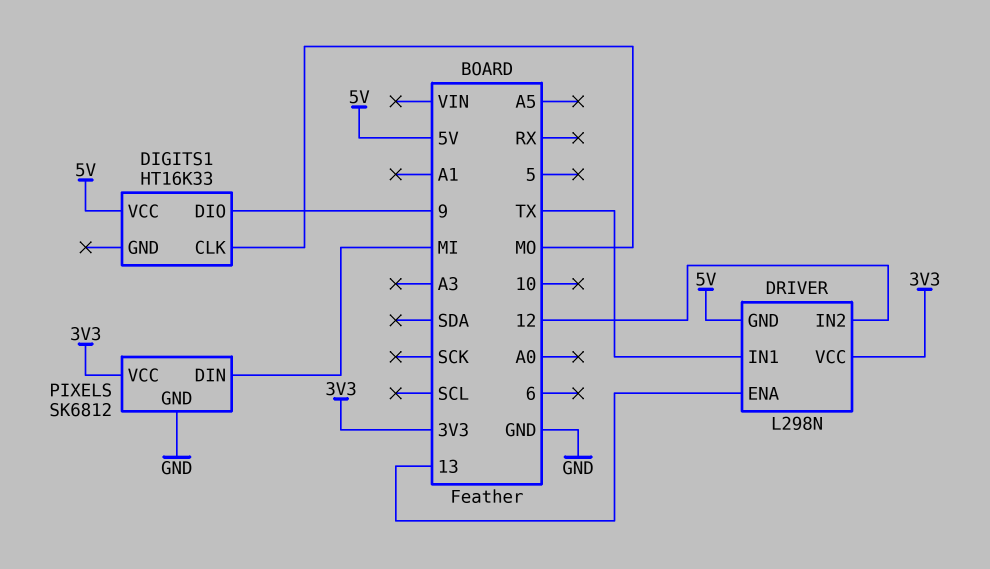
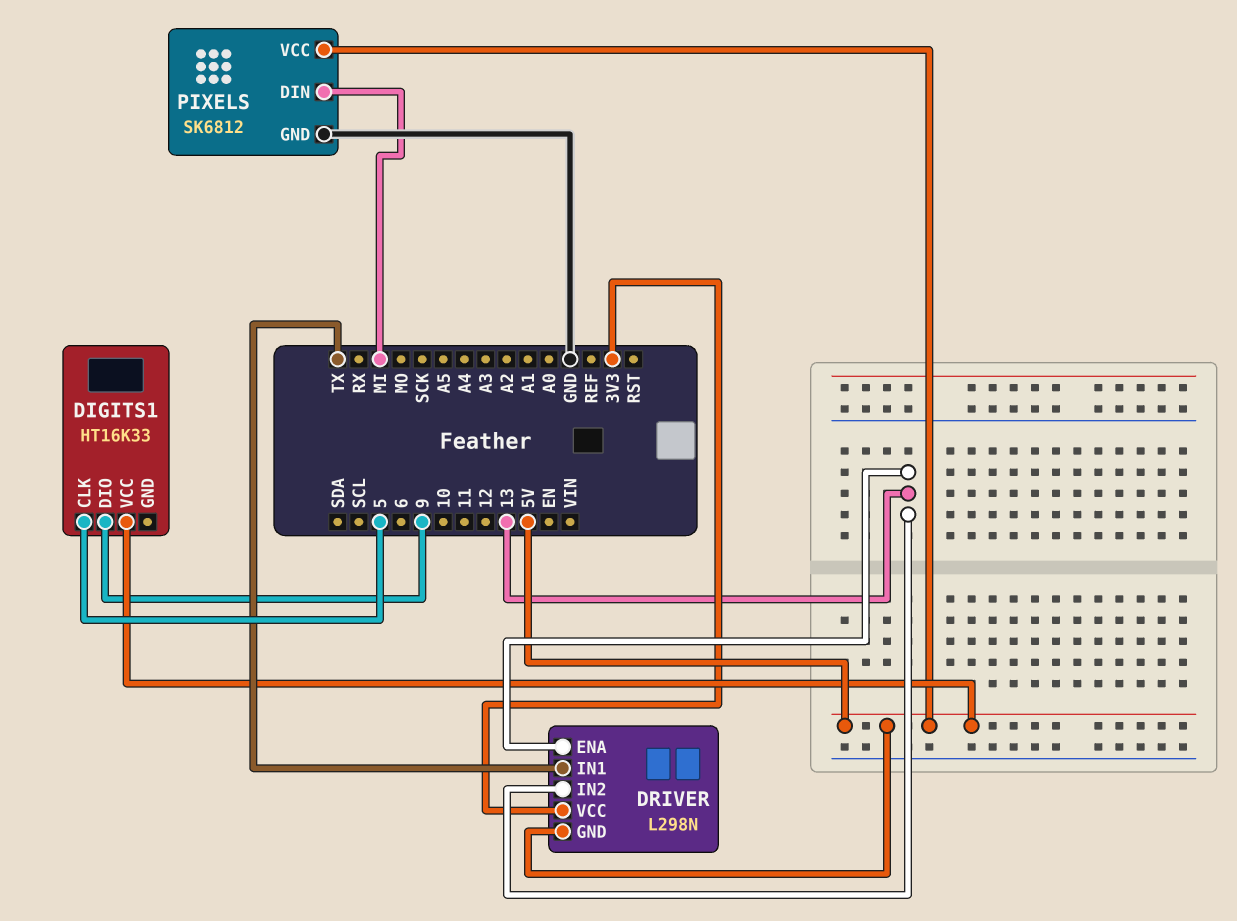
DIGITS1 pin CLK: MO -> 5
DRIVER pin IN2: 12 -> 13
PIXELS pin VCC: 3V3 -> 5V

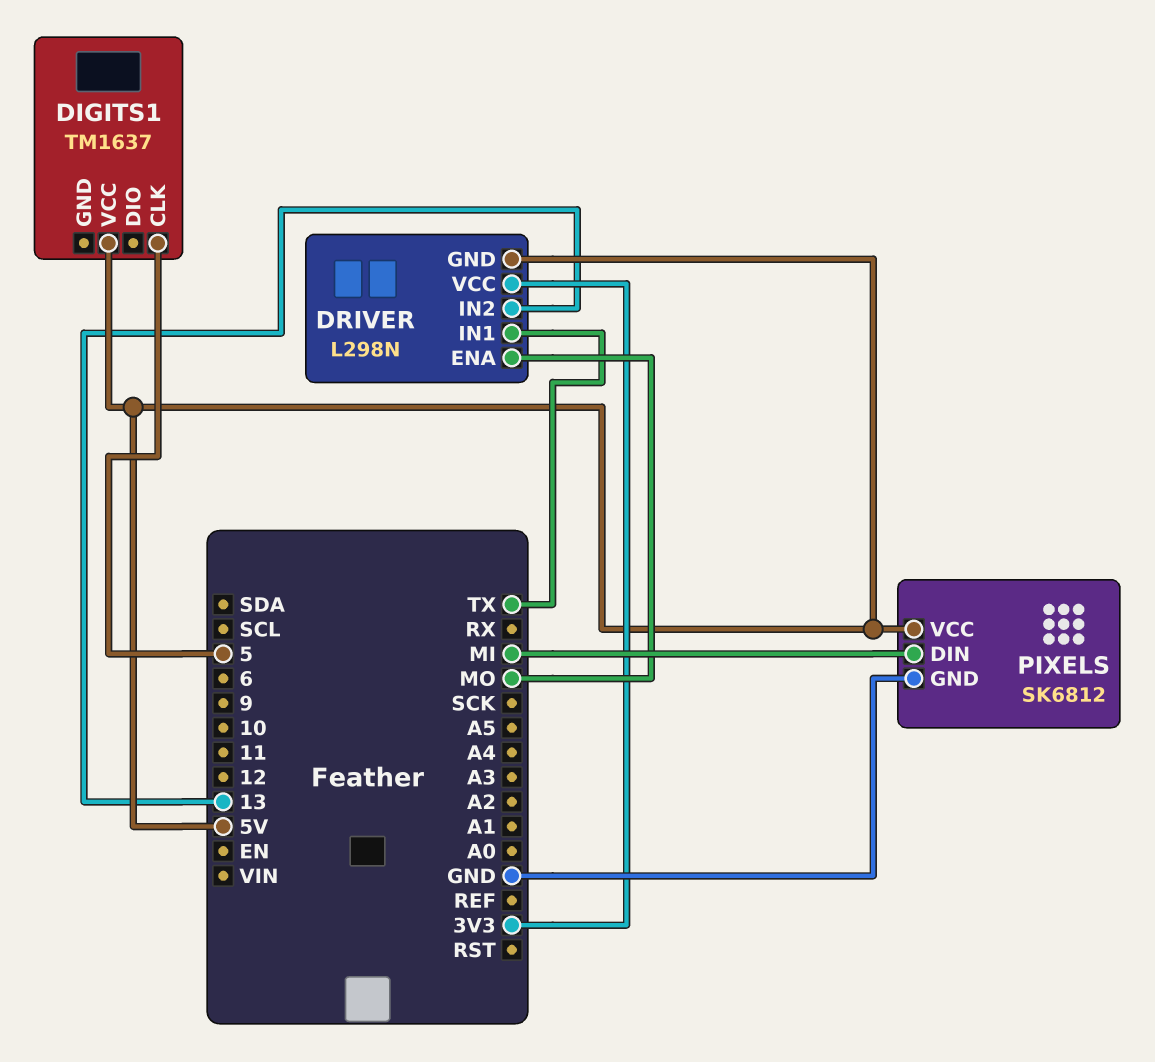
DIGITS1: HT16K33 -> TM1637
DIGITS1 pin DIO: 9 -> none
DRIVER pin ENA: 13 -> MO

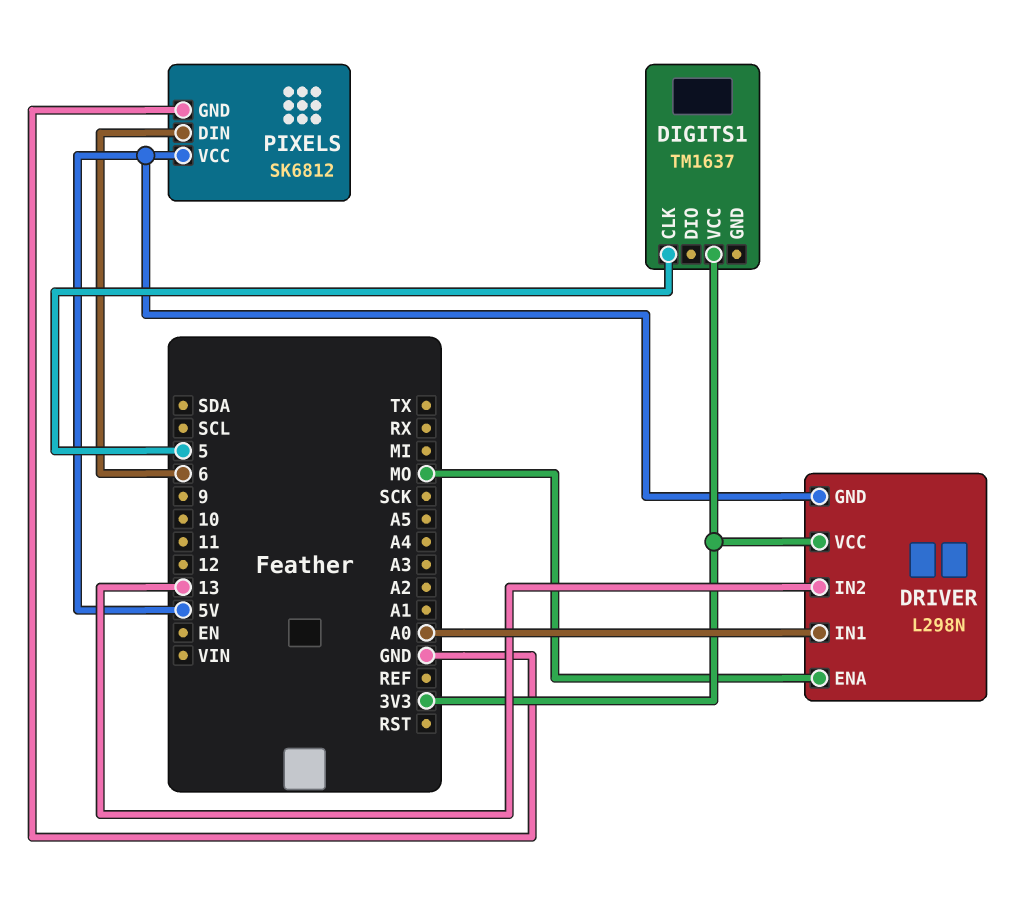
DIGITS1 pin VCC: 5V -> 3V3
DRIVER pin IN1: TX -> A0
PIXELS pin DIN: MI -> 6

